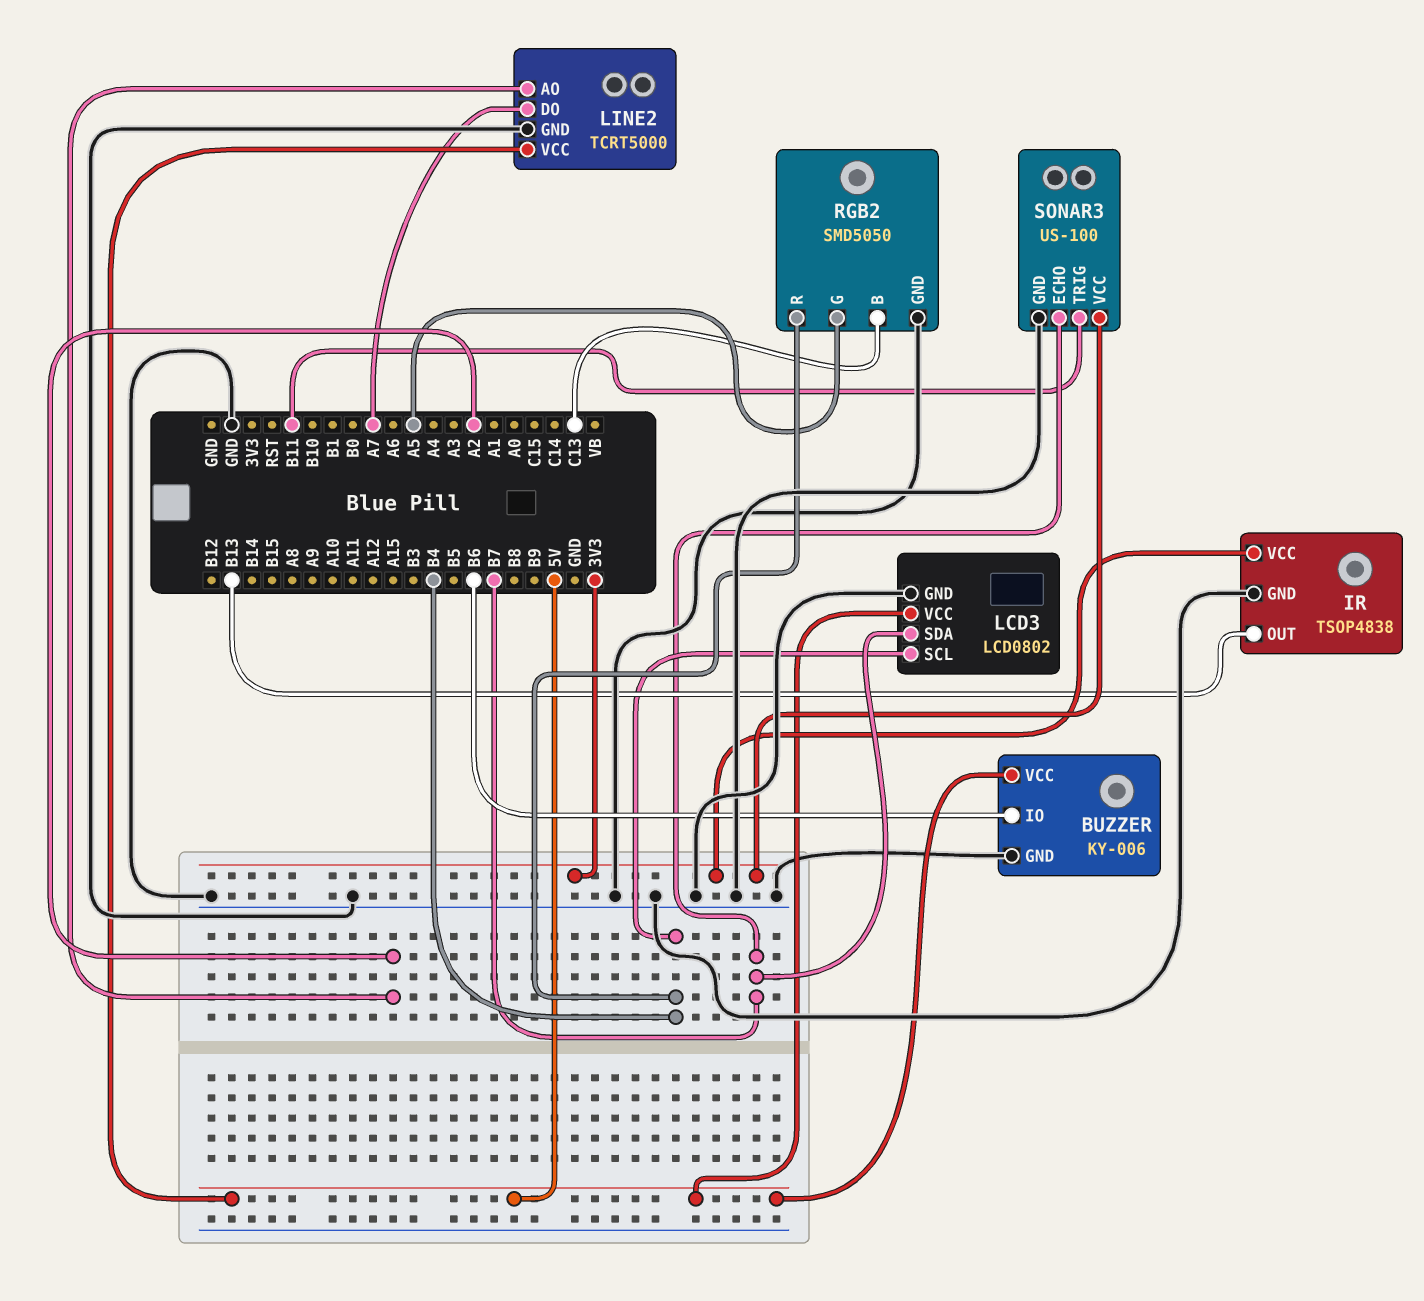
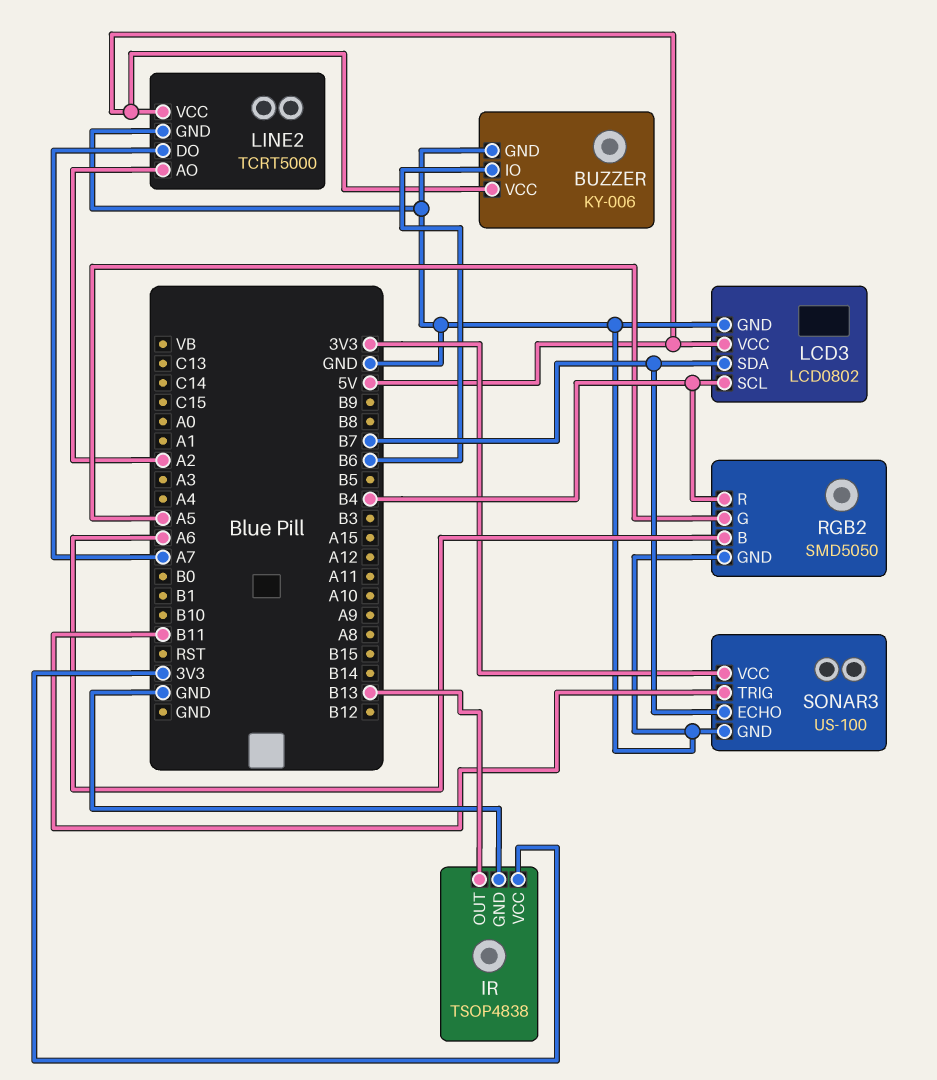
RGB2 pin B: C13 -> A6

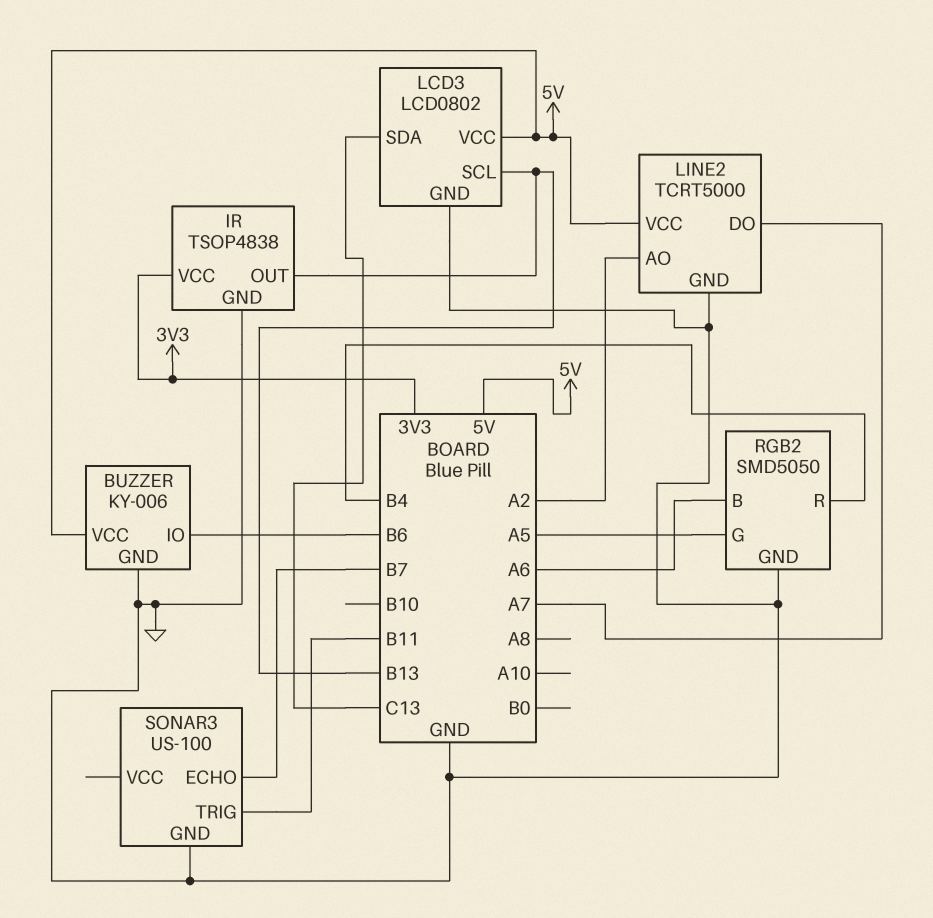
LCD3 pin SCL: B4 -> B13
LCD3 pin SDA: B7 -> C13
SONAR3 pin VCC: 3V3 -> none

